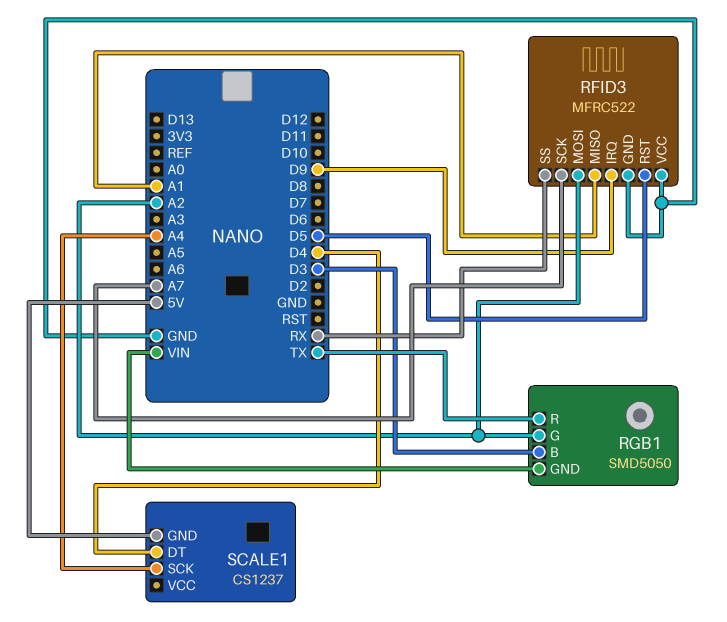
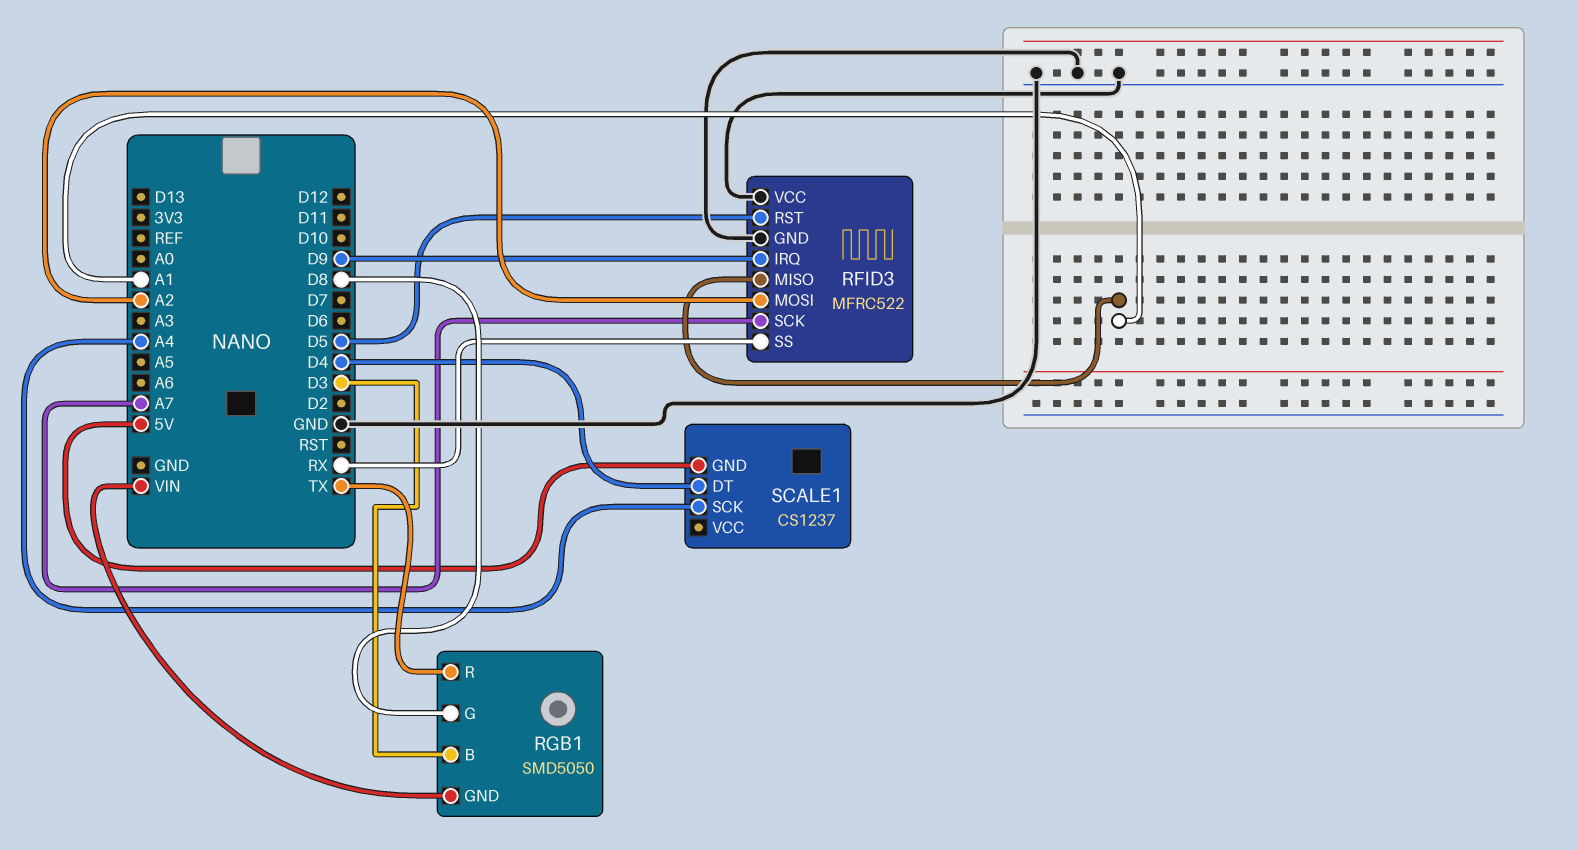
RGB1 pin G: A2 -> D8

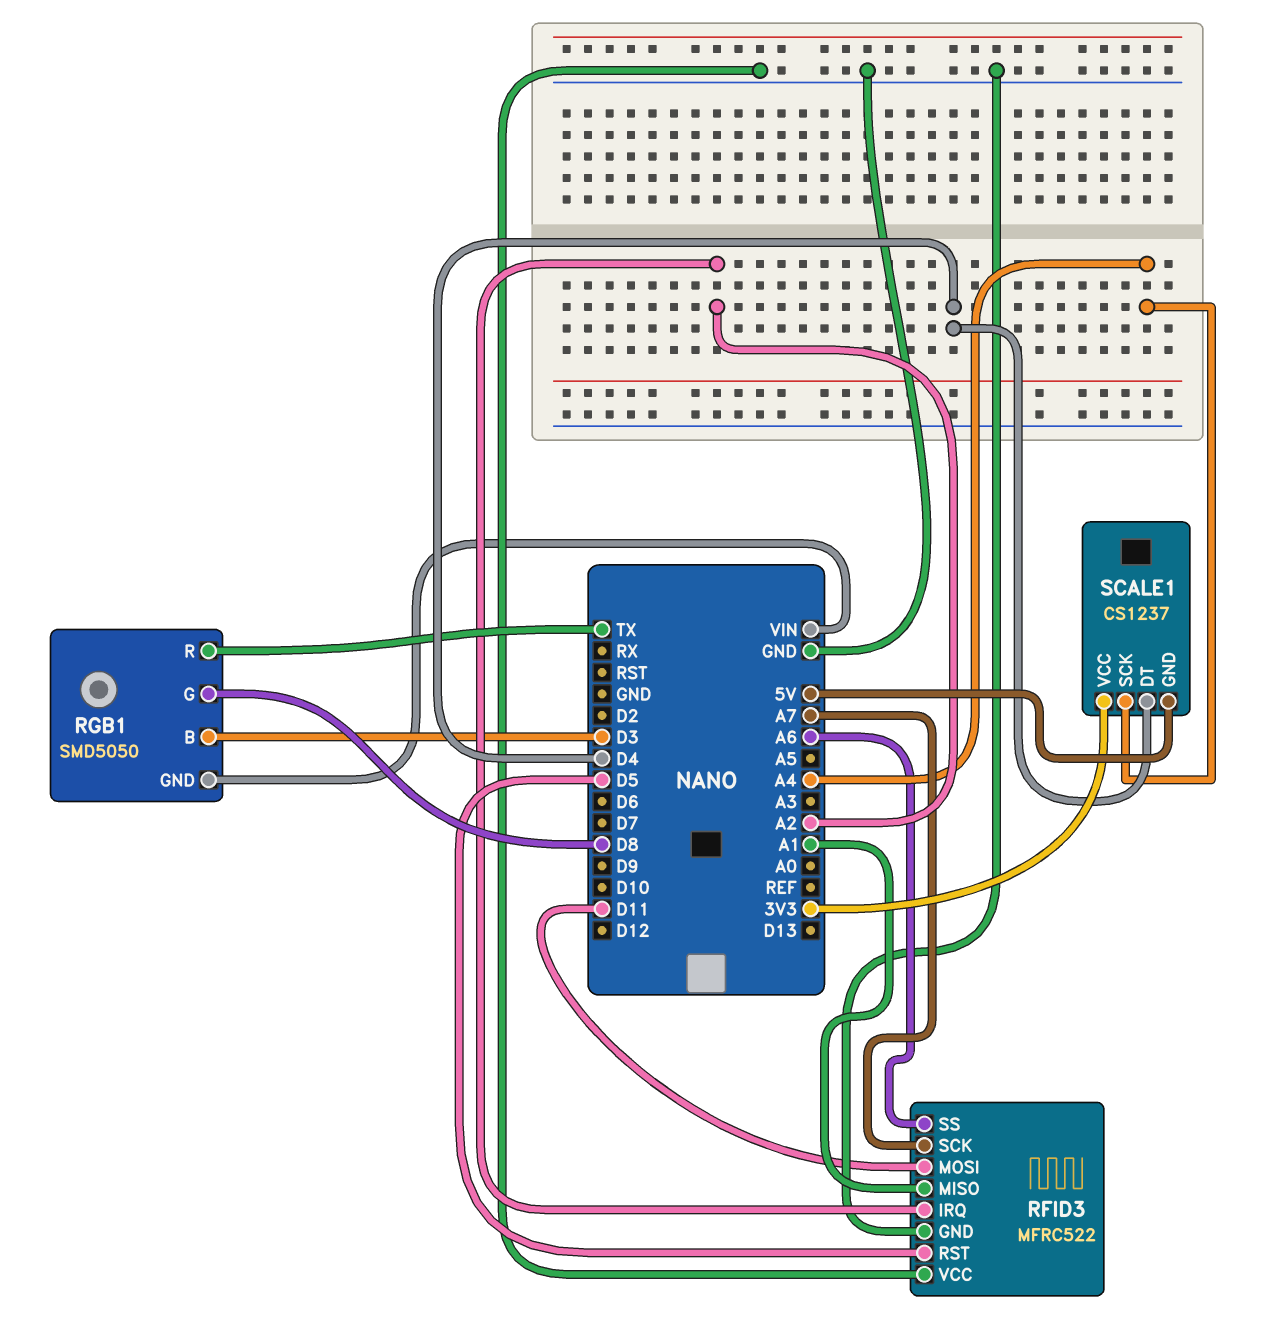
RFID3 pin IRQ: D9 -> A2
RFID3 pin MOSI: A2 -> D11
RFID3 pin SS: RX -> A6
SCALE1 pin VCC: none -> 3V3

